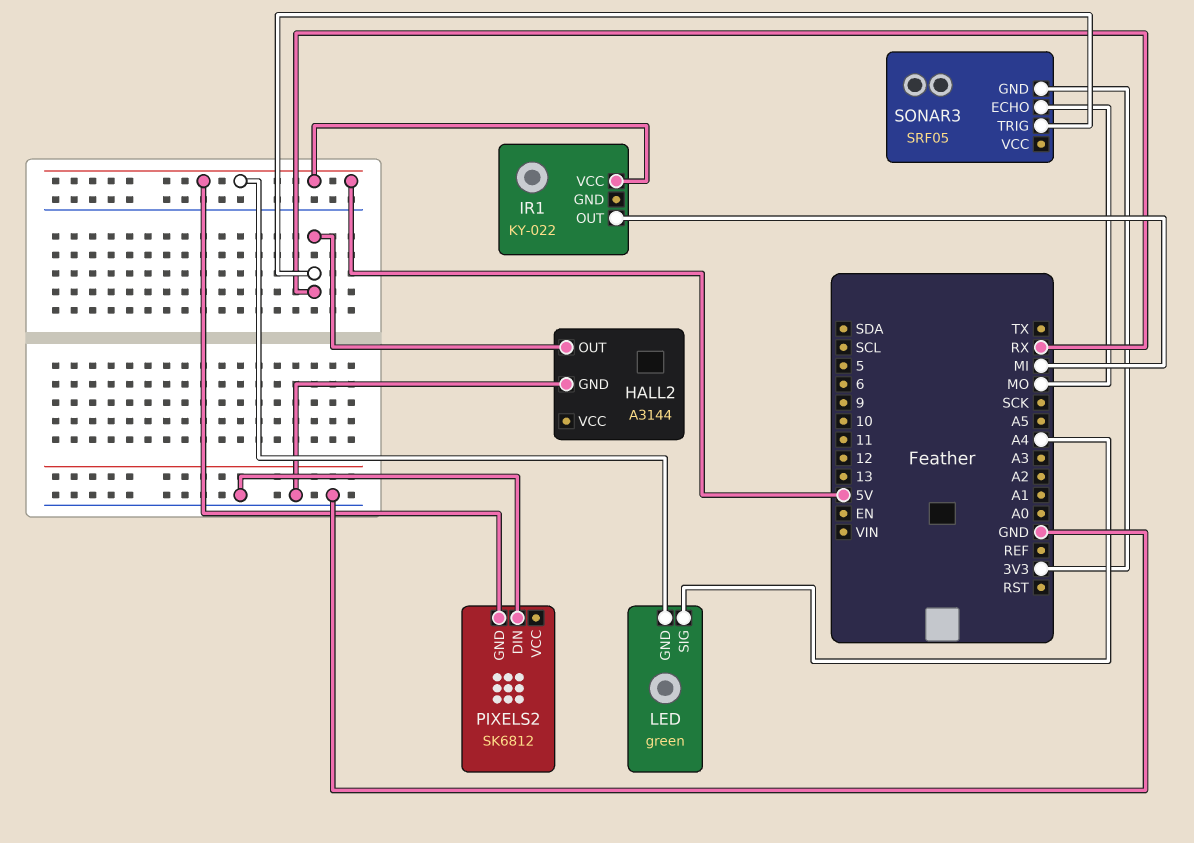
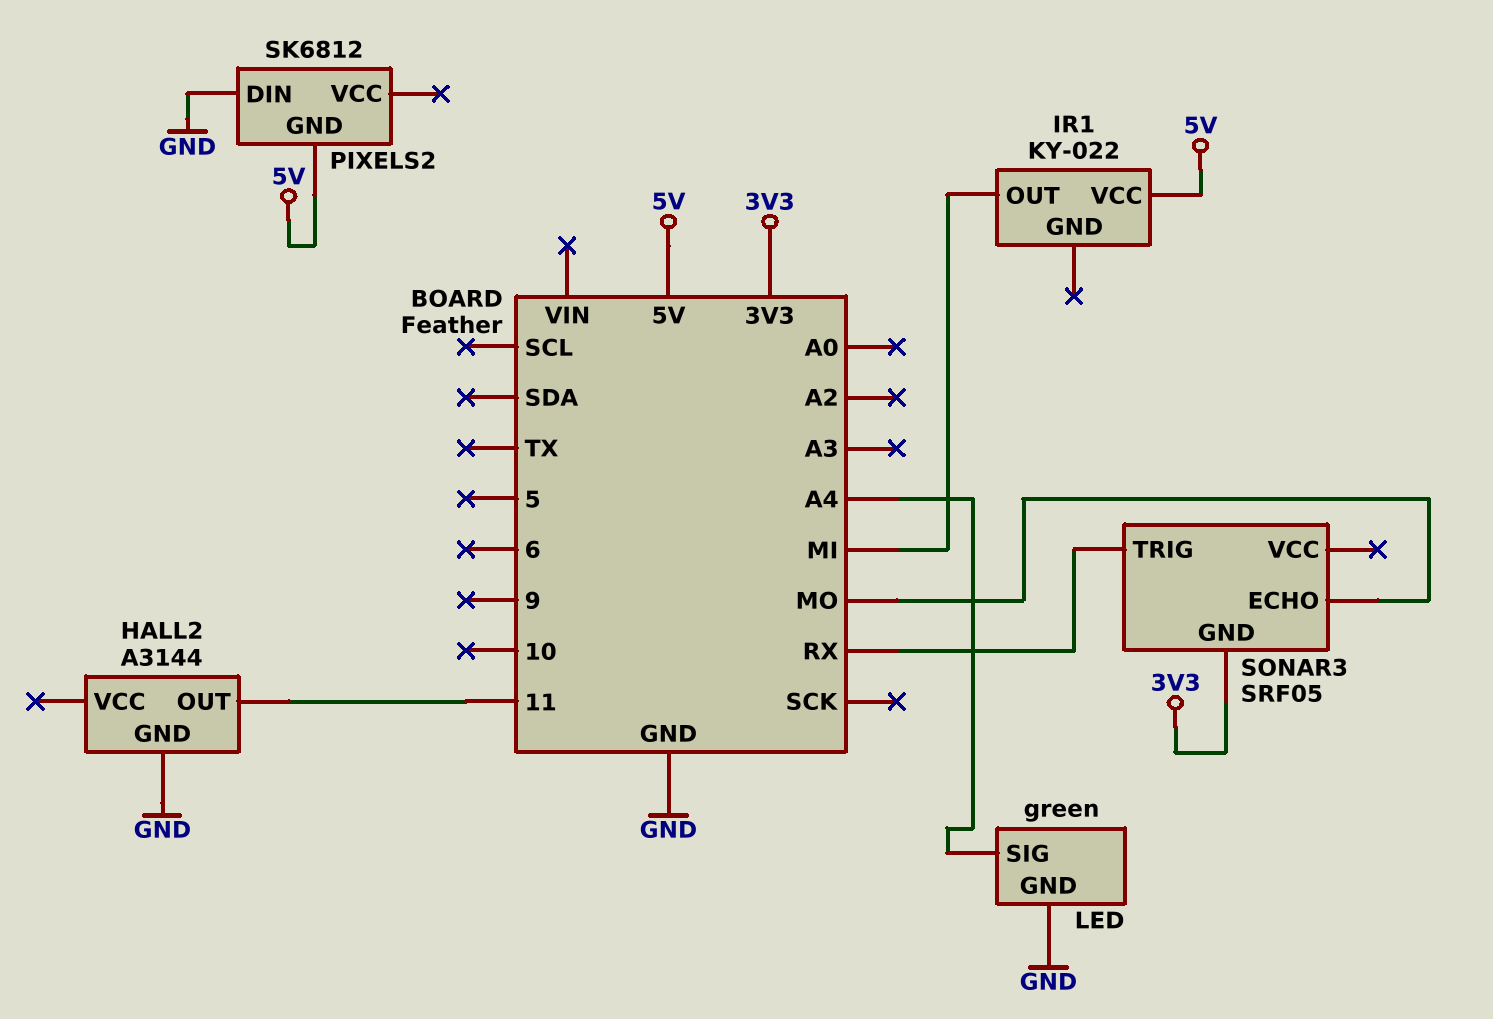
HALL2 pin OUT: RX -> 11
LED pin GND: 5V -> GND

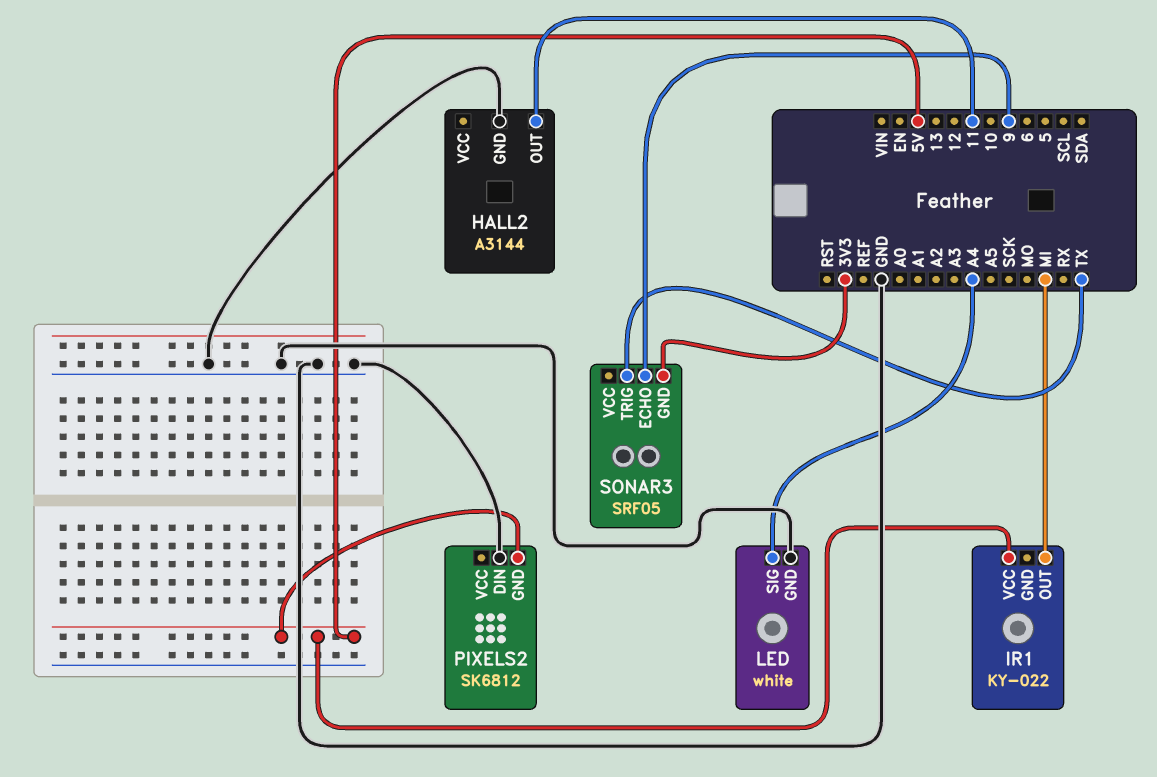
LED: green -> white
SONAR3 pin ECHO: MO -> 9
SONAR3 pin TRIG: RX -> TX

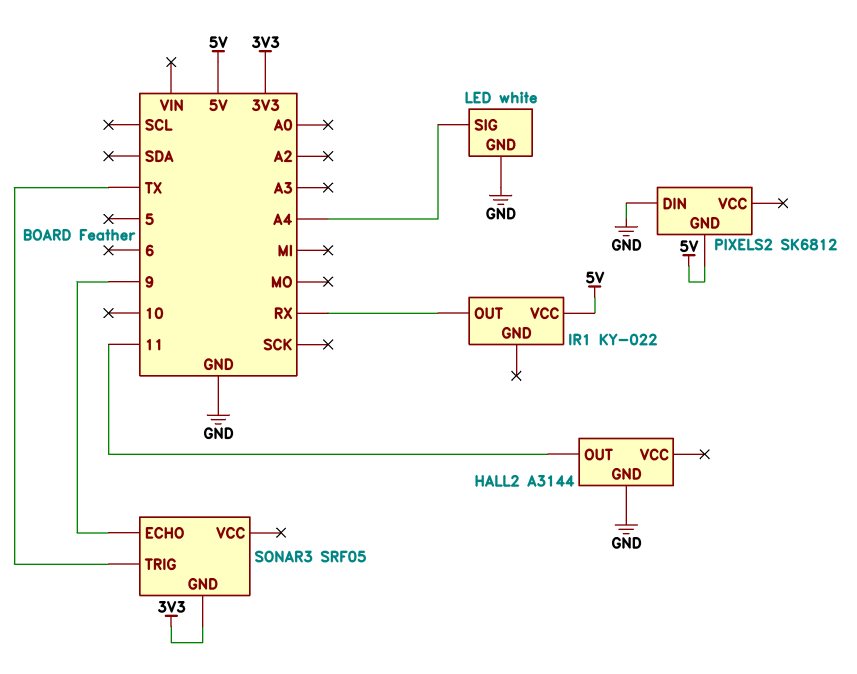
IR1 pin OUT: MI -> RX

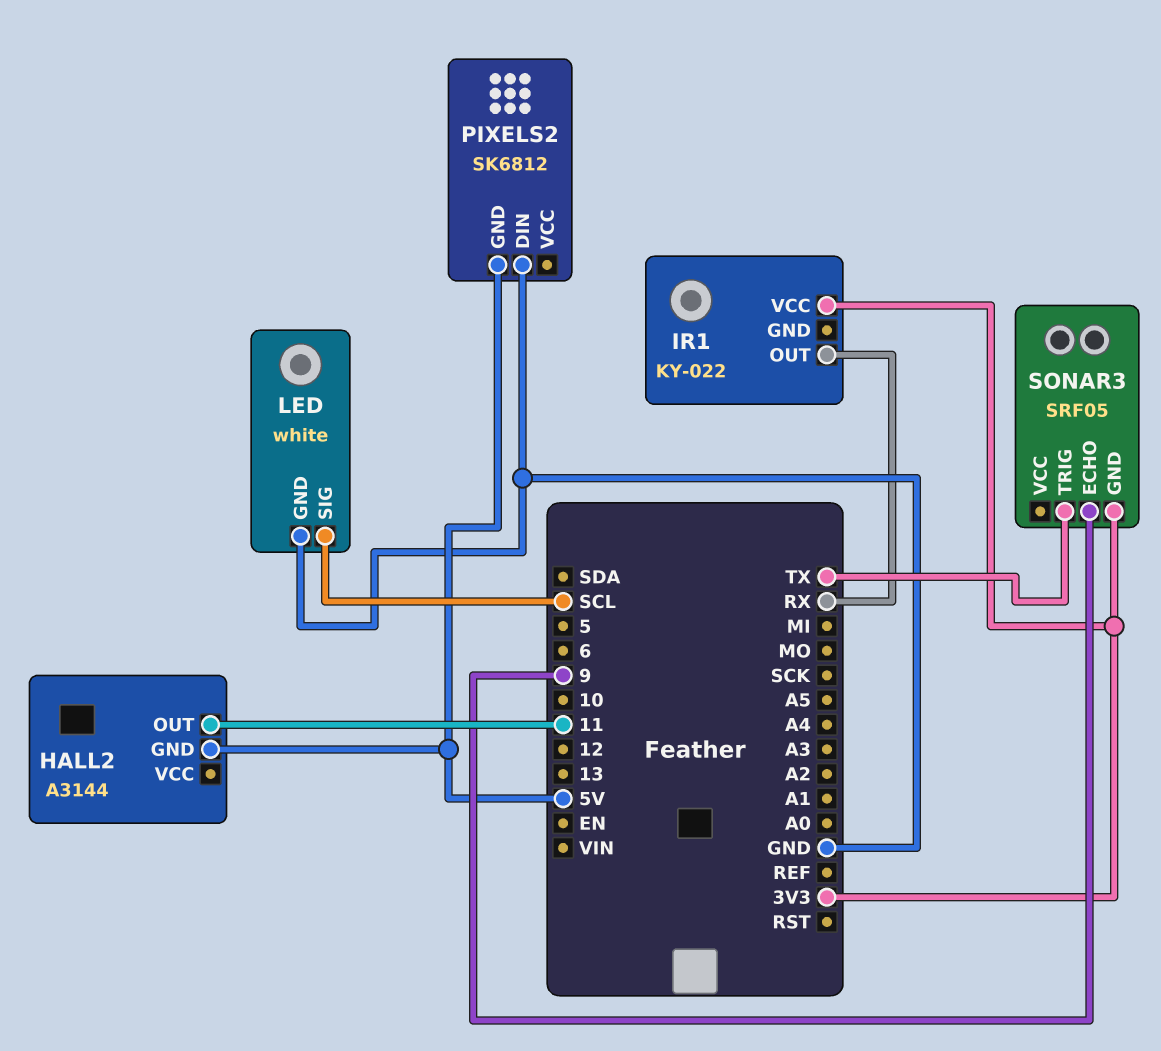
HALL2 pin GND: GND -> 5V
IR1 pin VCC: 5V -> 3V3
LED pin SIG: A4 -> SCL

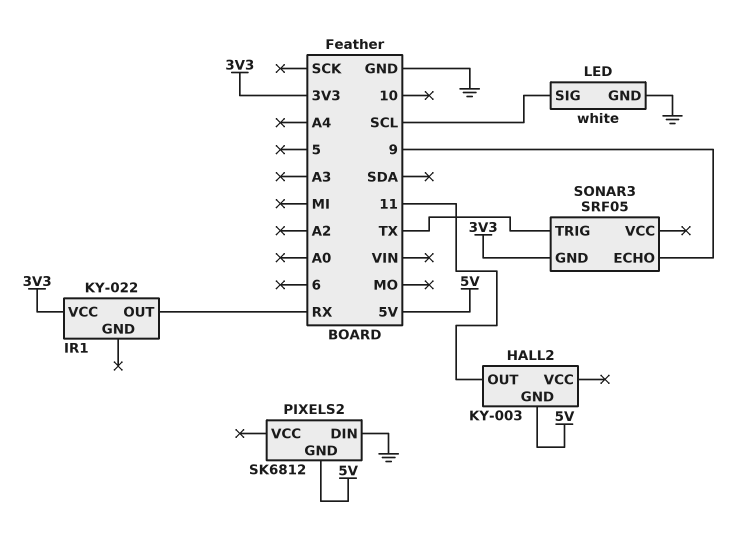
HALL2: A3144 -> KY-003

